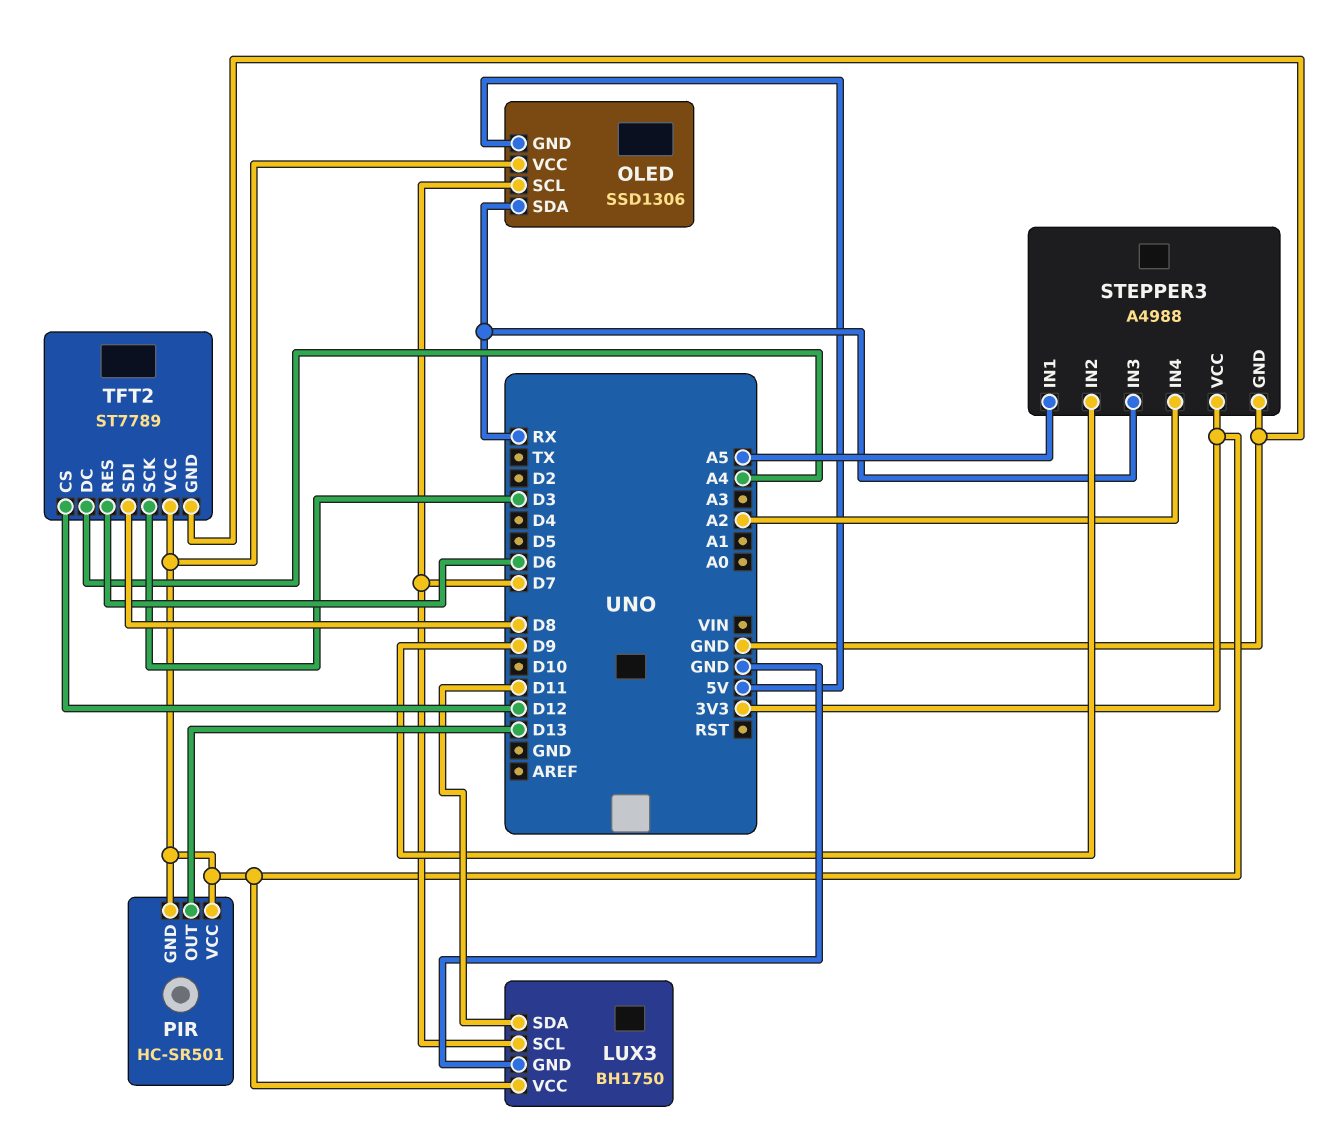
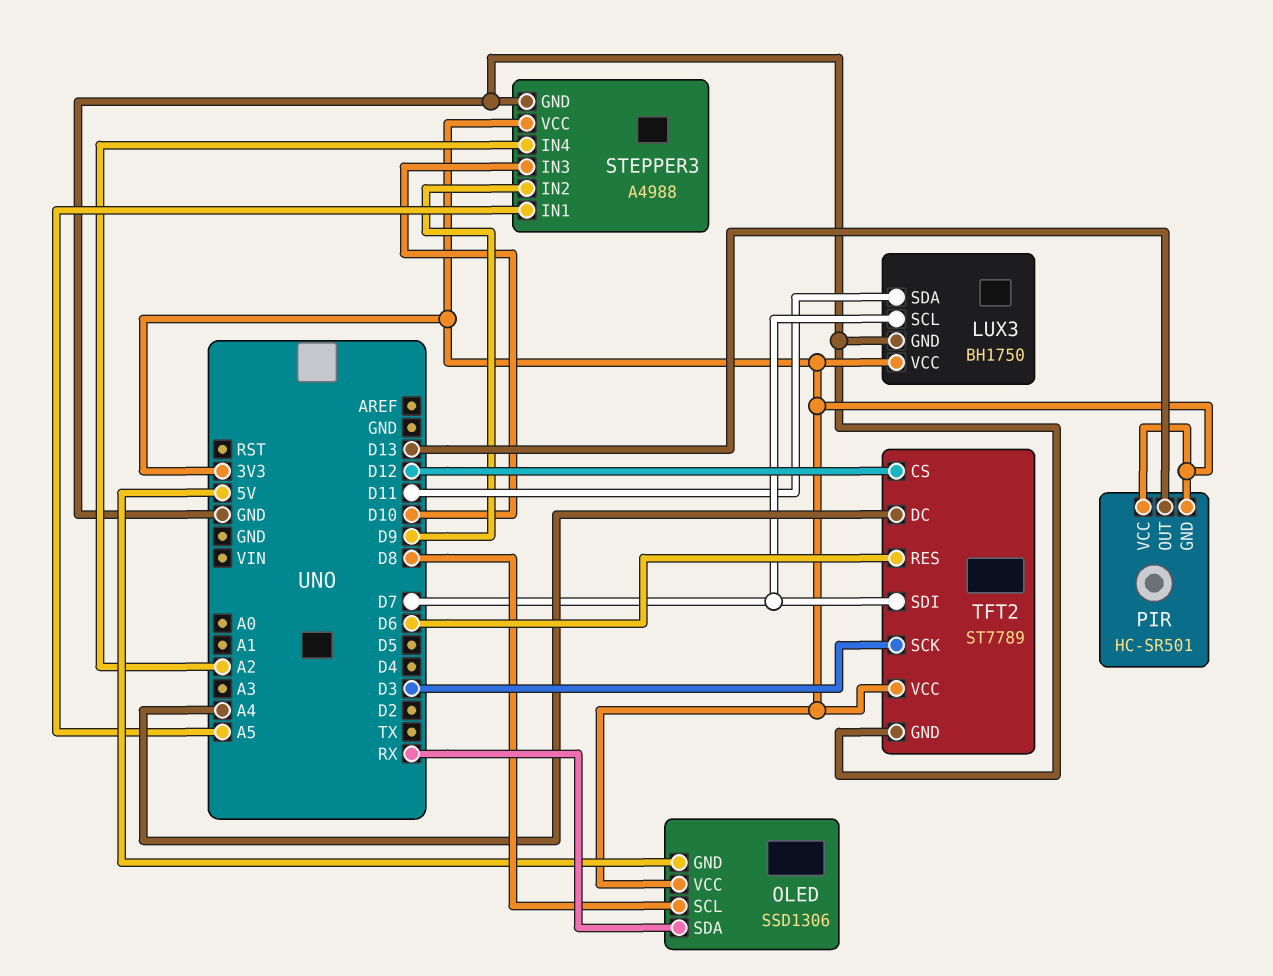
OLED pin SCL: D7 -> D8
STEPPER3 pin IN3: RX -> D10
TFT2 pin SDI: D8 -> D7

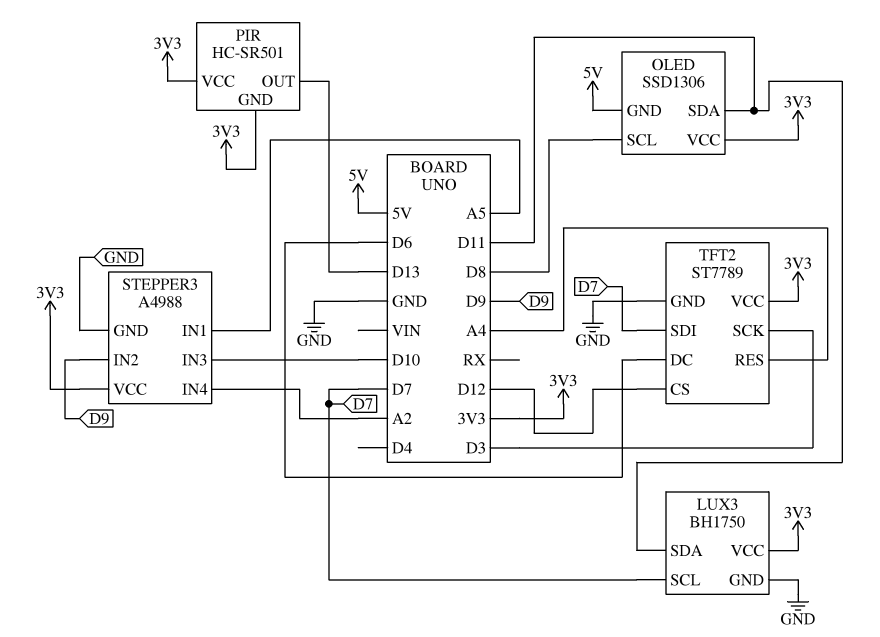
OLED pin SDA: RX -> D11
TFT2 pin DC: A4 -> D6
TFT2 pin RES: D6 -> A4

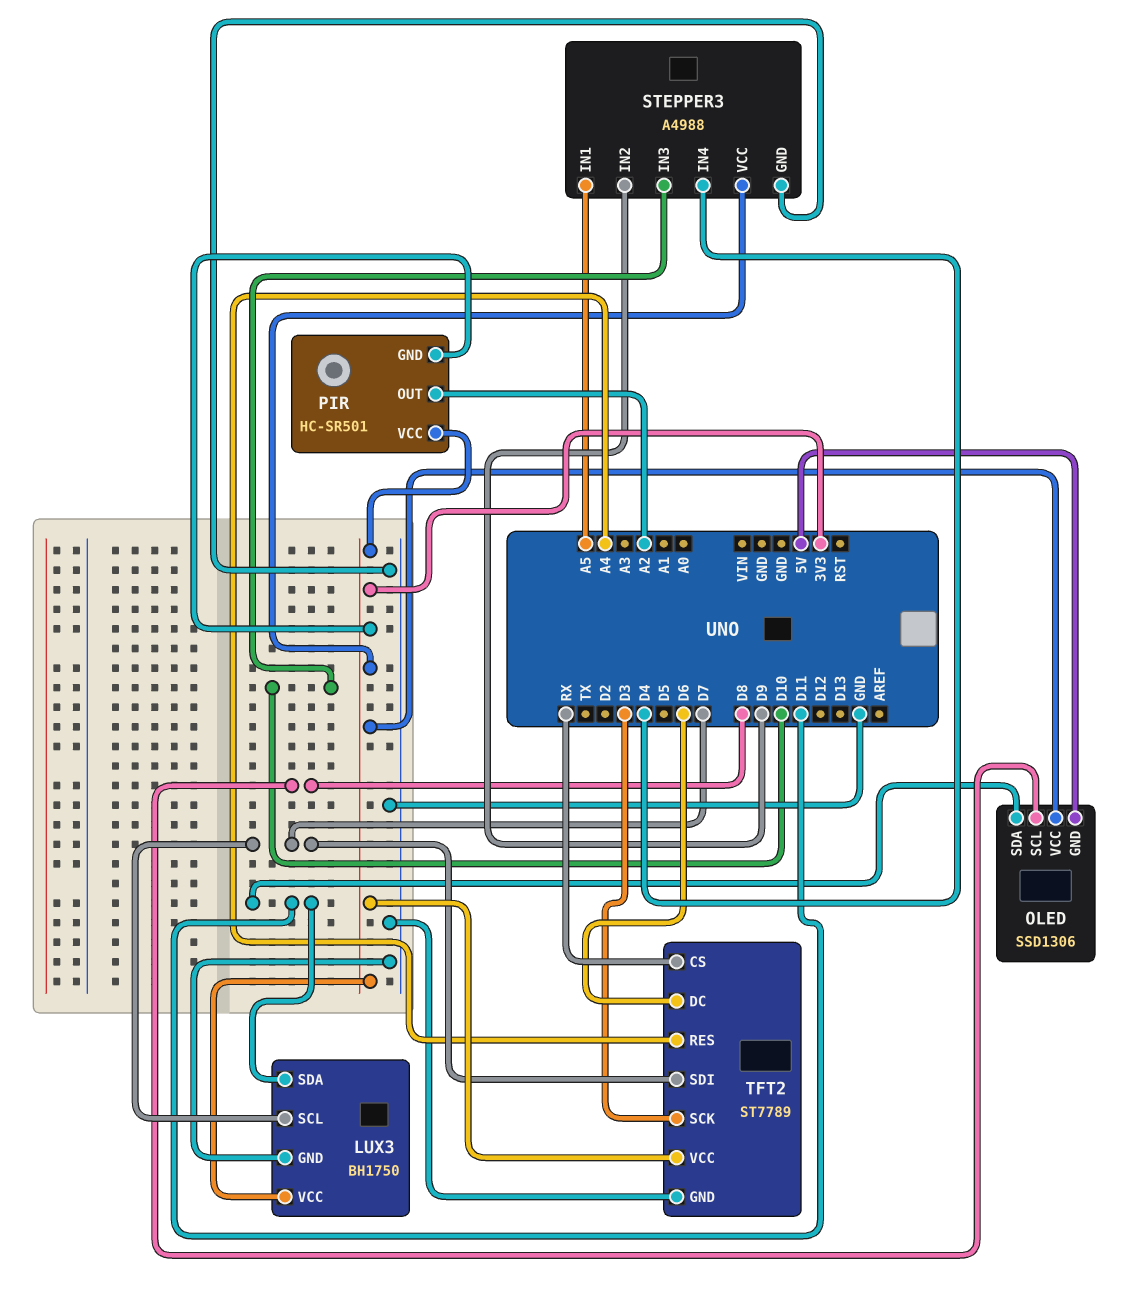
PIR pin OUT: D13 -> A2
STEPPER3 pin IN4: A2 -> D4
TFT2 pin CS: D12 -> RX

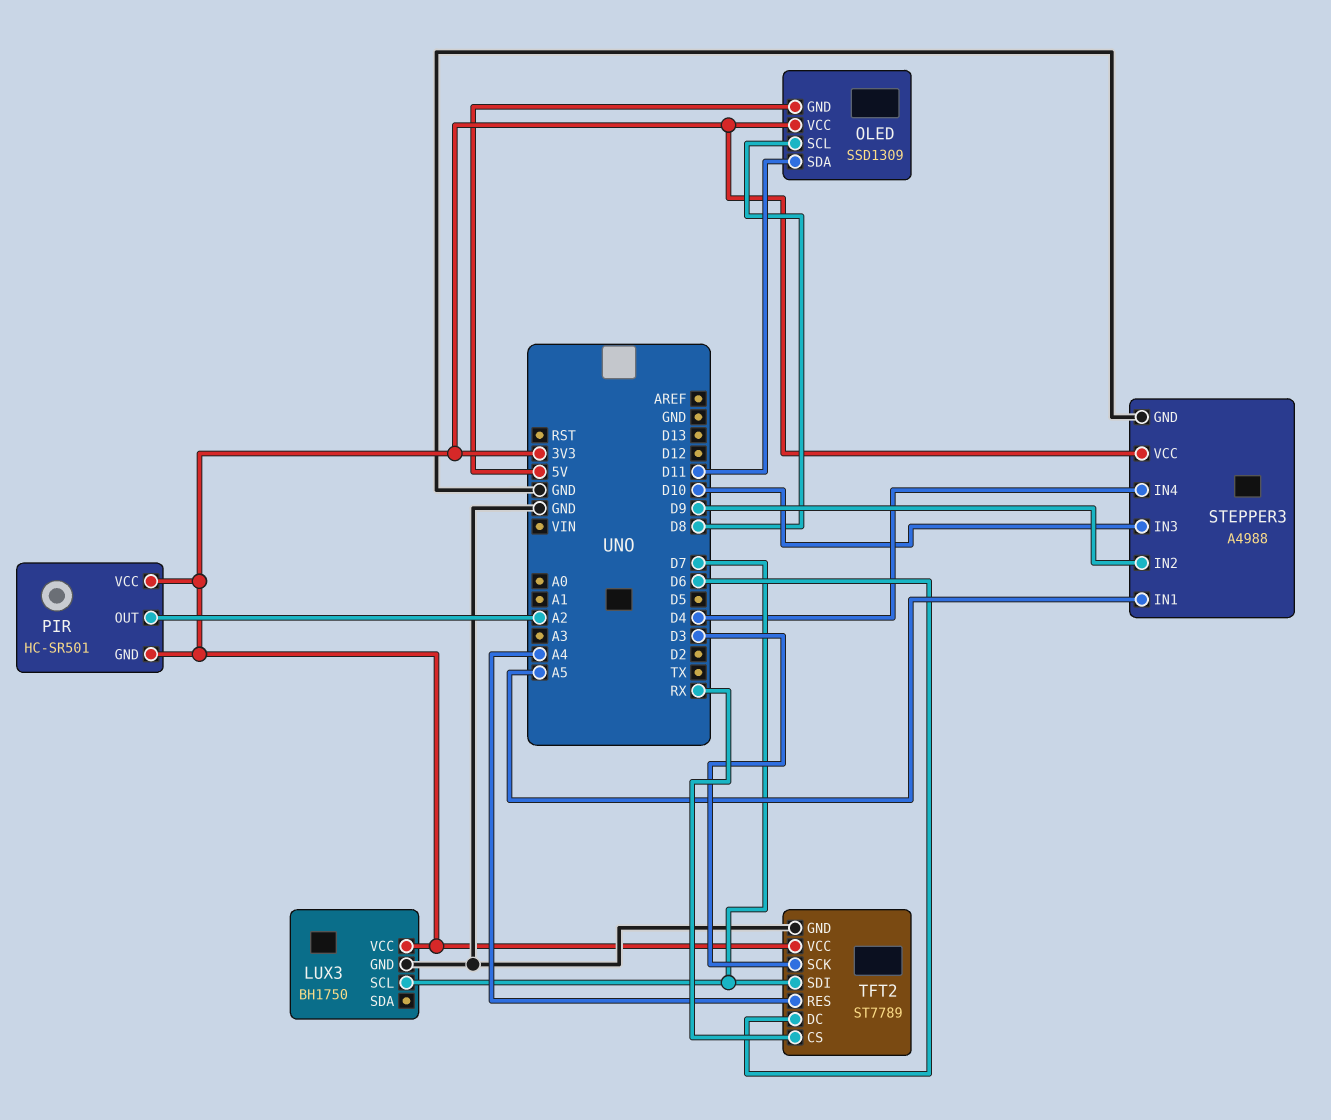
LUX3 pin SDA: D11 -> none
OLED: SSD1306 -> SSD1309

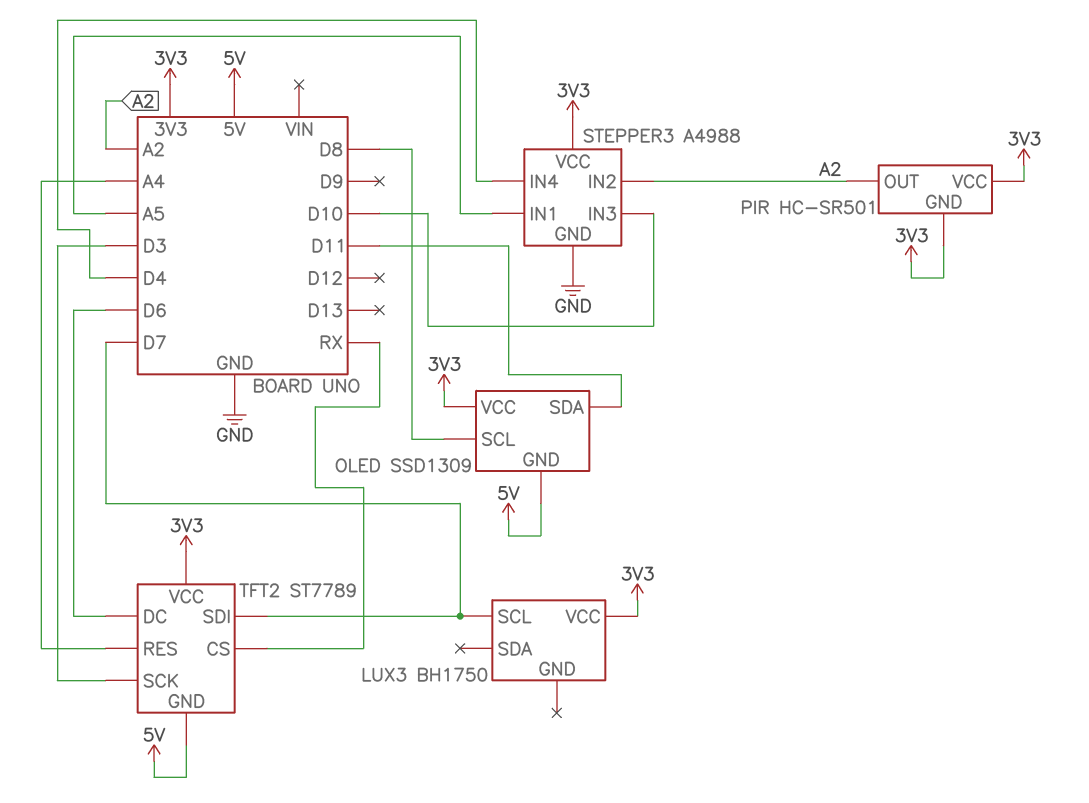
LUX3 pin GND: GND -> none
STEPPER3 pin IN2: D9 -> A2
TFT2 pin GND: GND -> 5V

